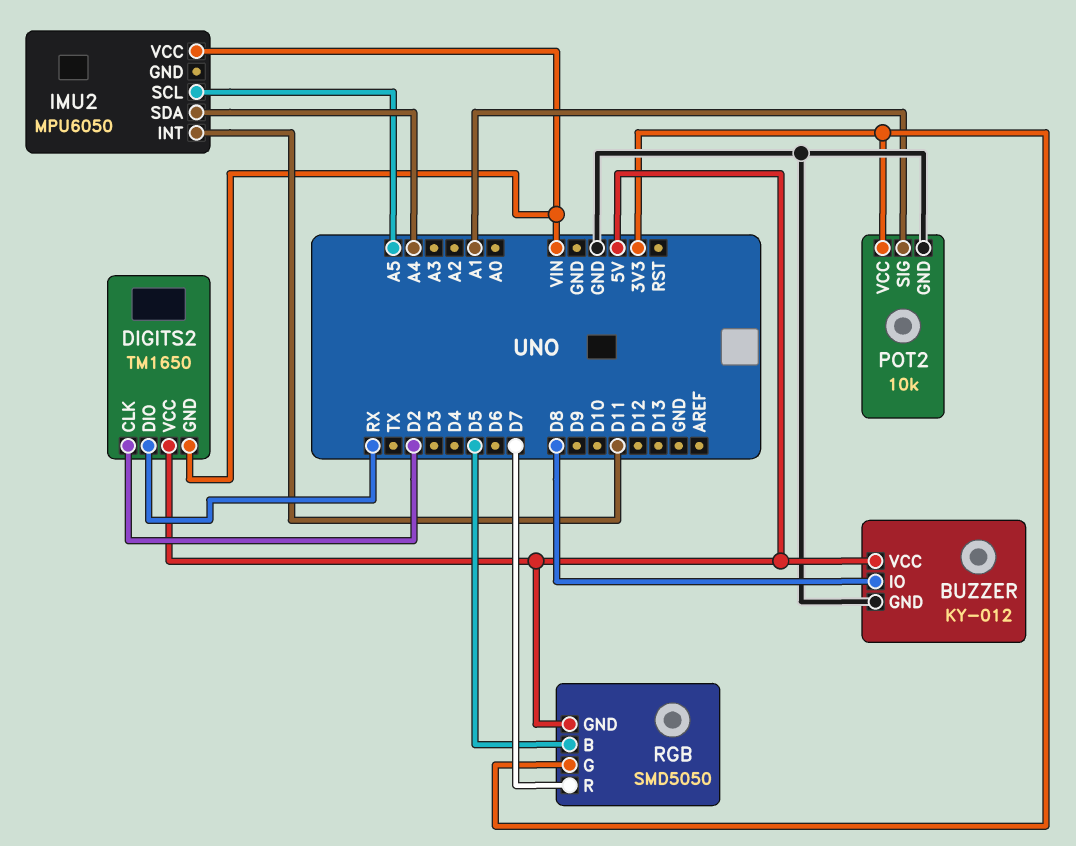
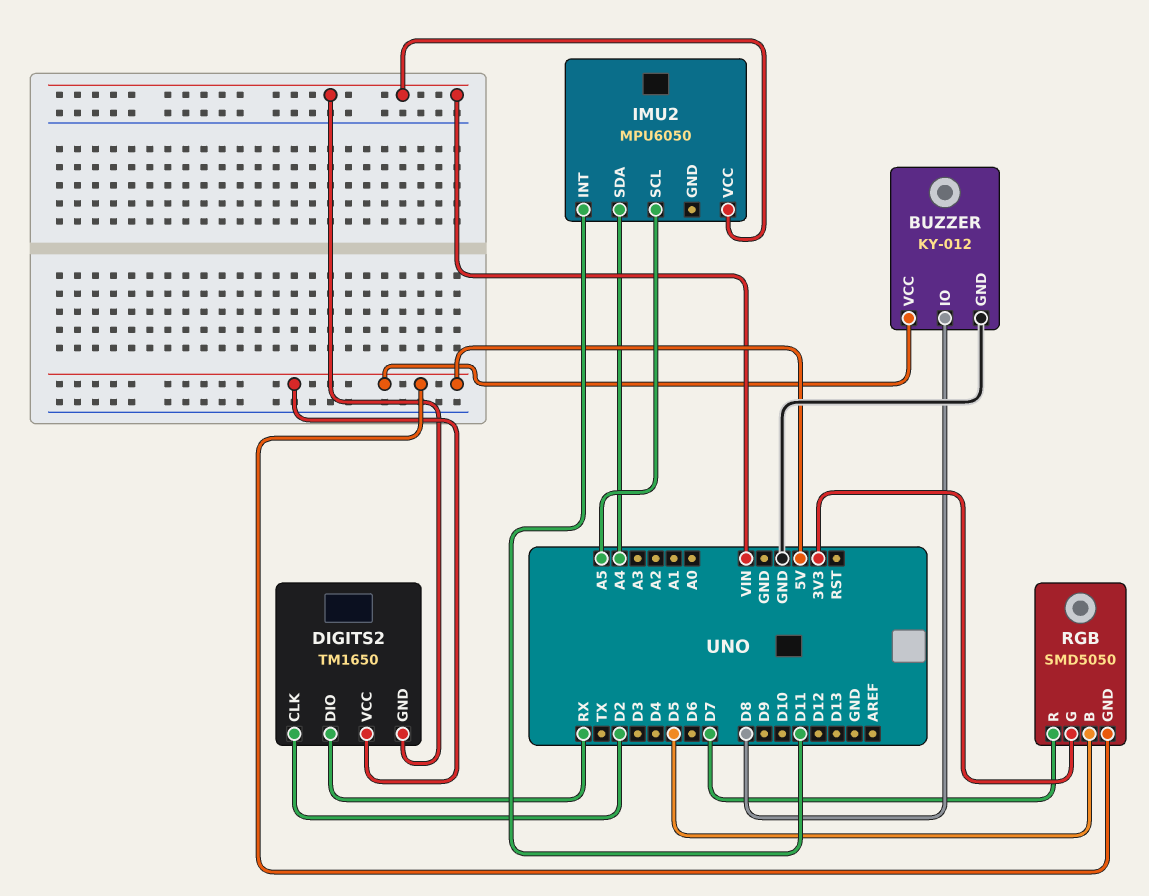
POT2: 10k -> none
POT2 pin GND: GND -> none
POT2 pin SIG: A1 -> none
POT2 pin VCC: 3V3 -> none

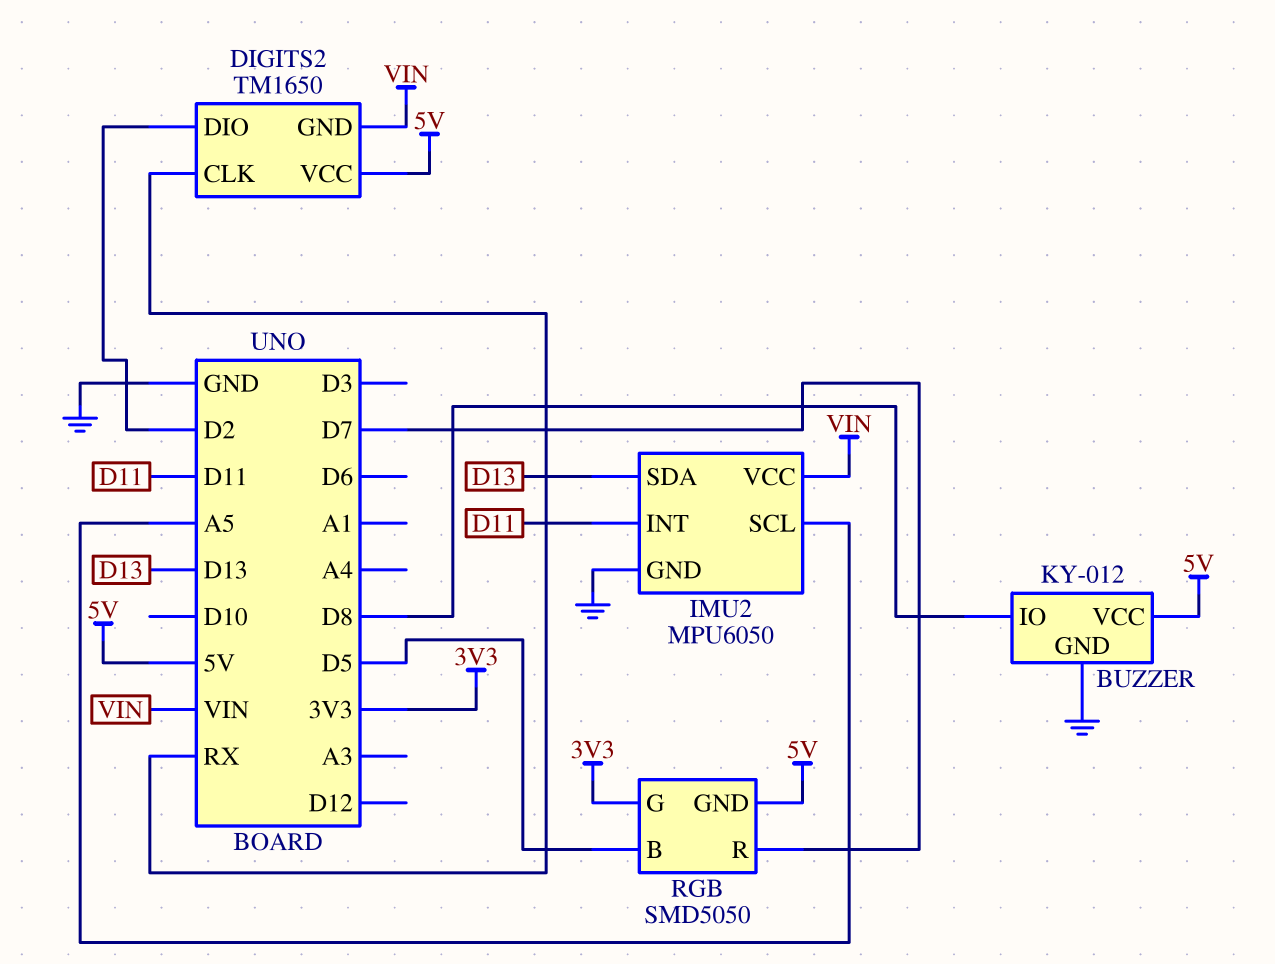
DIGITS2 pin CLK: D2 -> RX
DIGITS2 pin DIO: RX -> D2
IMU2 pin GND: none -> GND
IMU2 pin SDA: A4 -> D13

